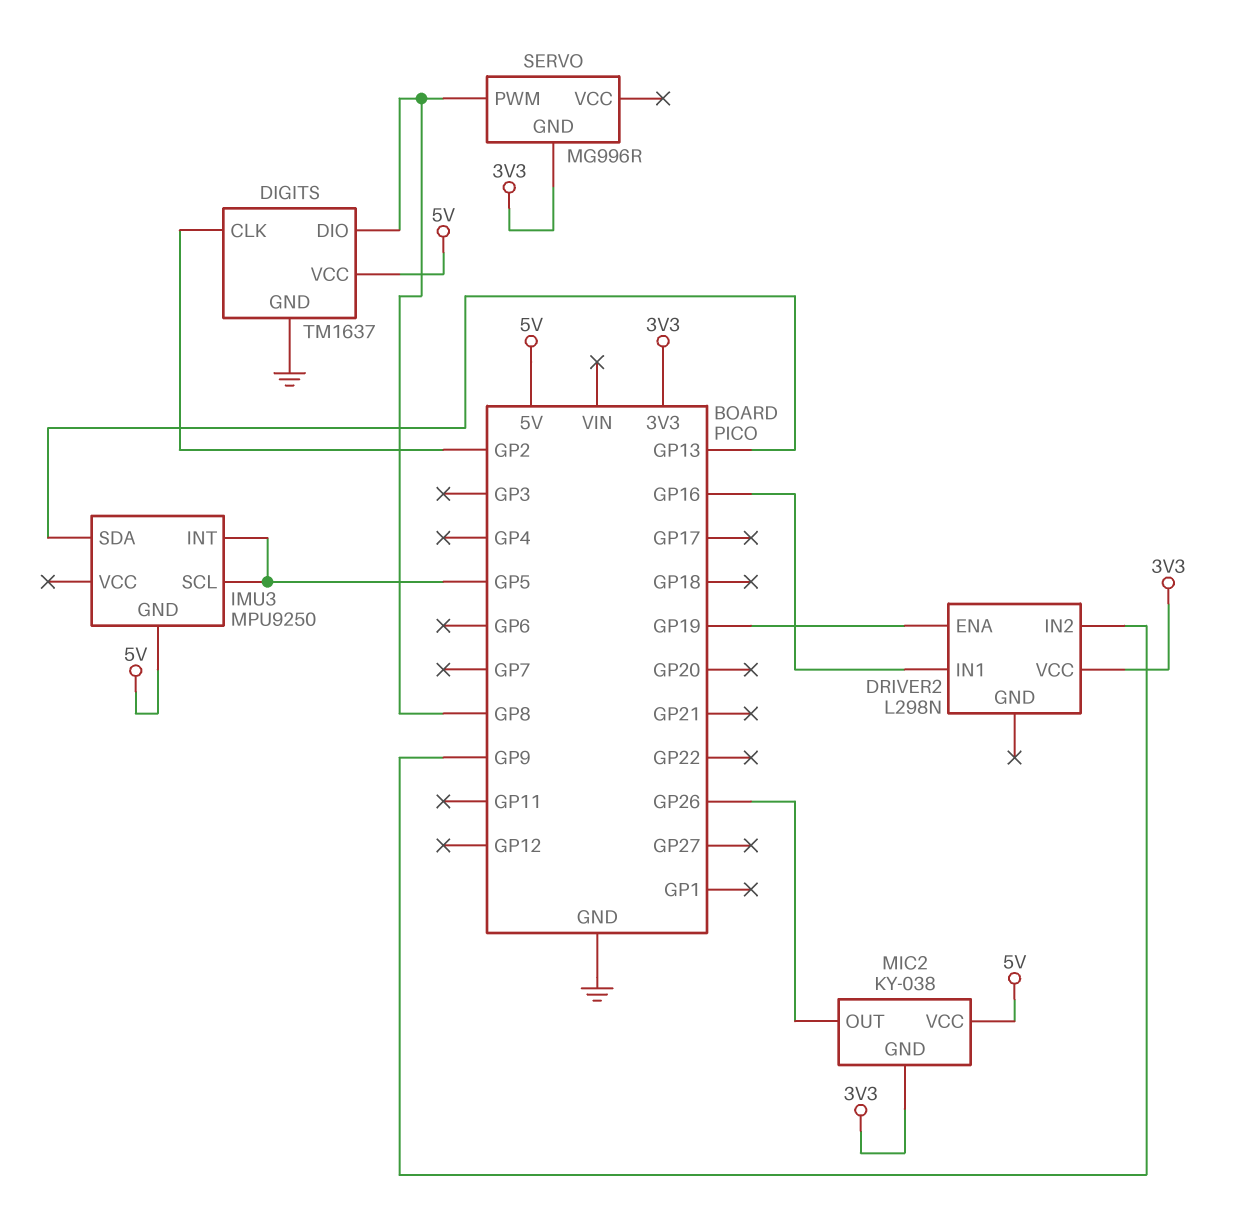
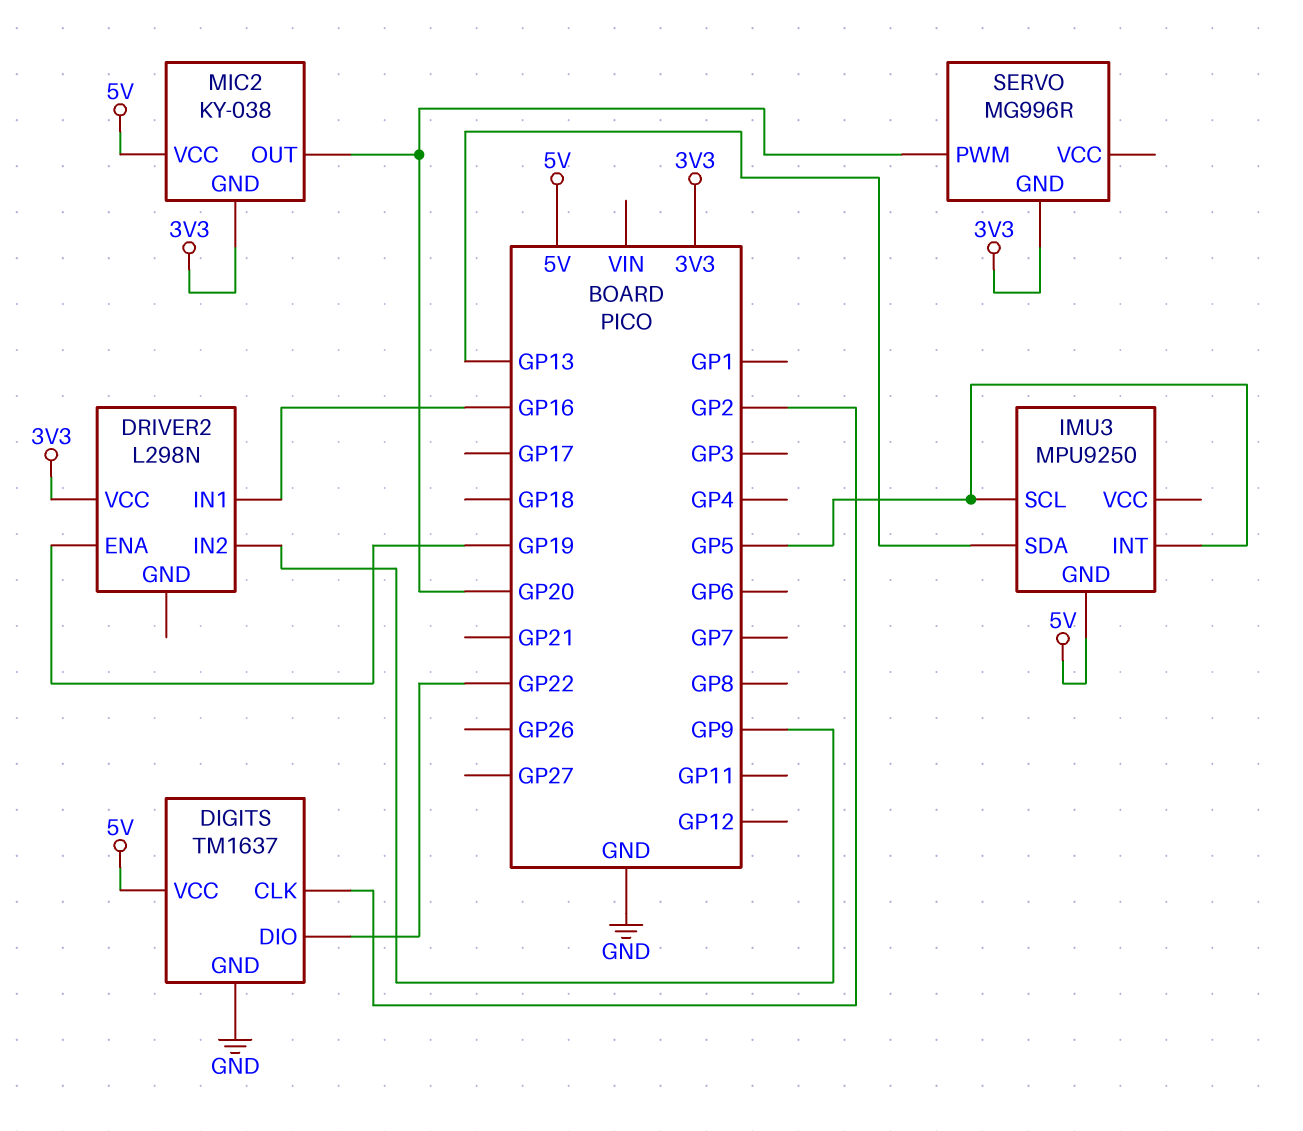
DIGITS pin DIO: GP8 -> GP22
MIC2 pin OUT: GP26 -> GP20
SERVO pin PWM: GP8 -> GP20

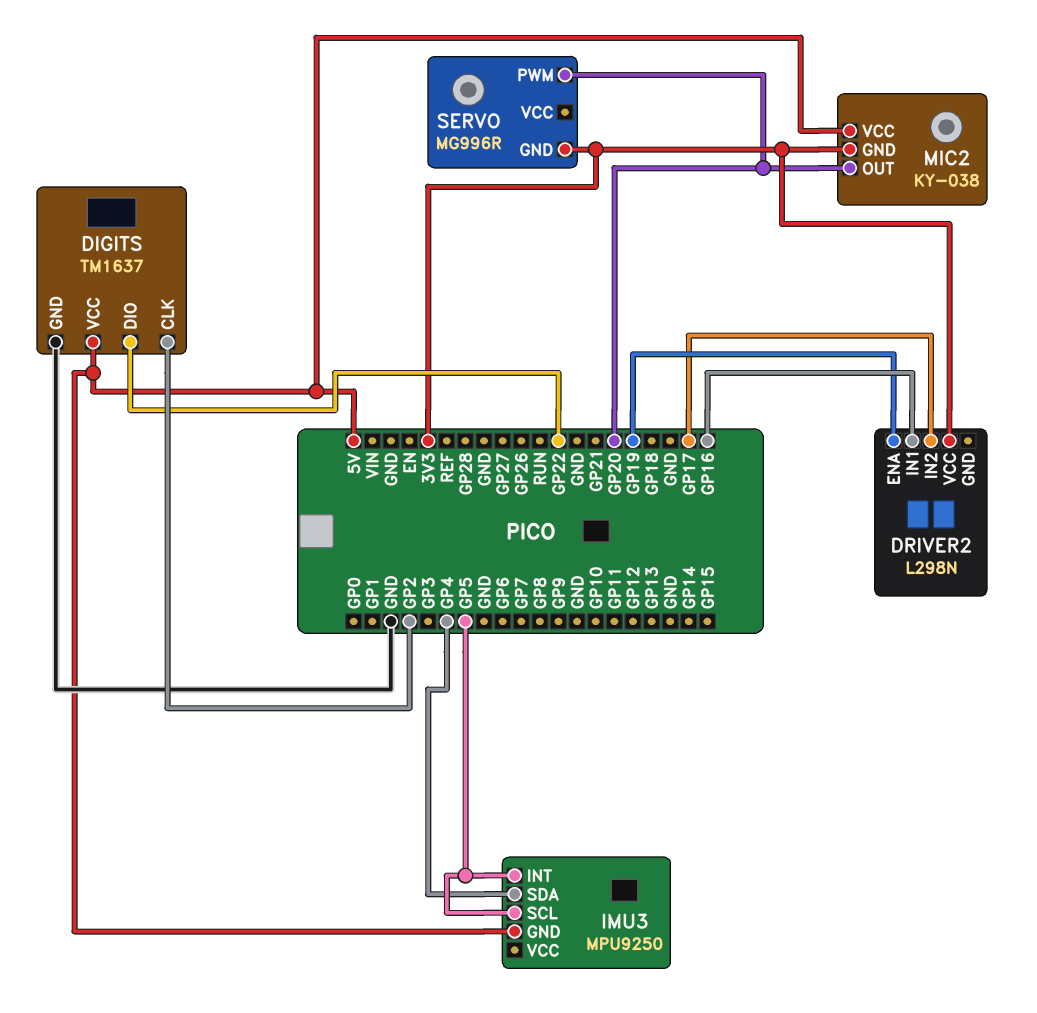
DRIVER2 pin IN2: GP9 -> GP17
IMU3 pin SDA: GP13 -> GP4

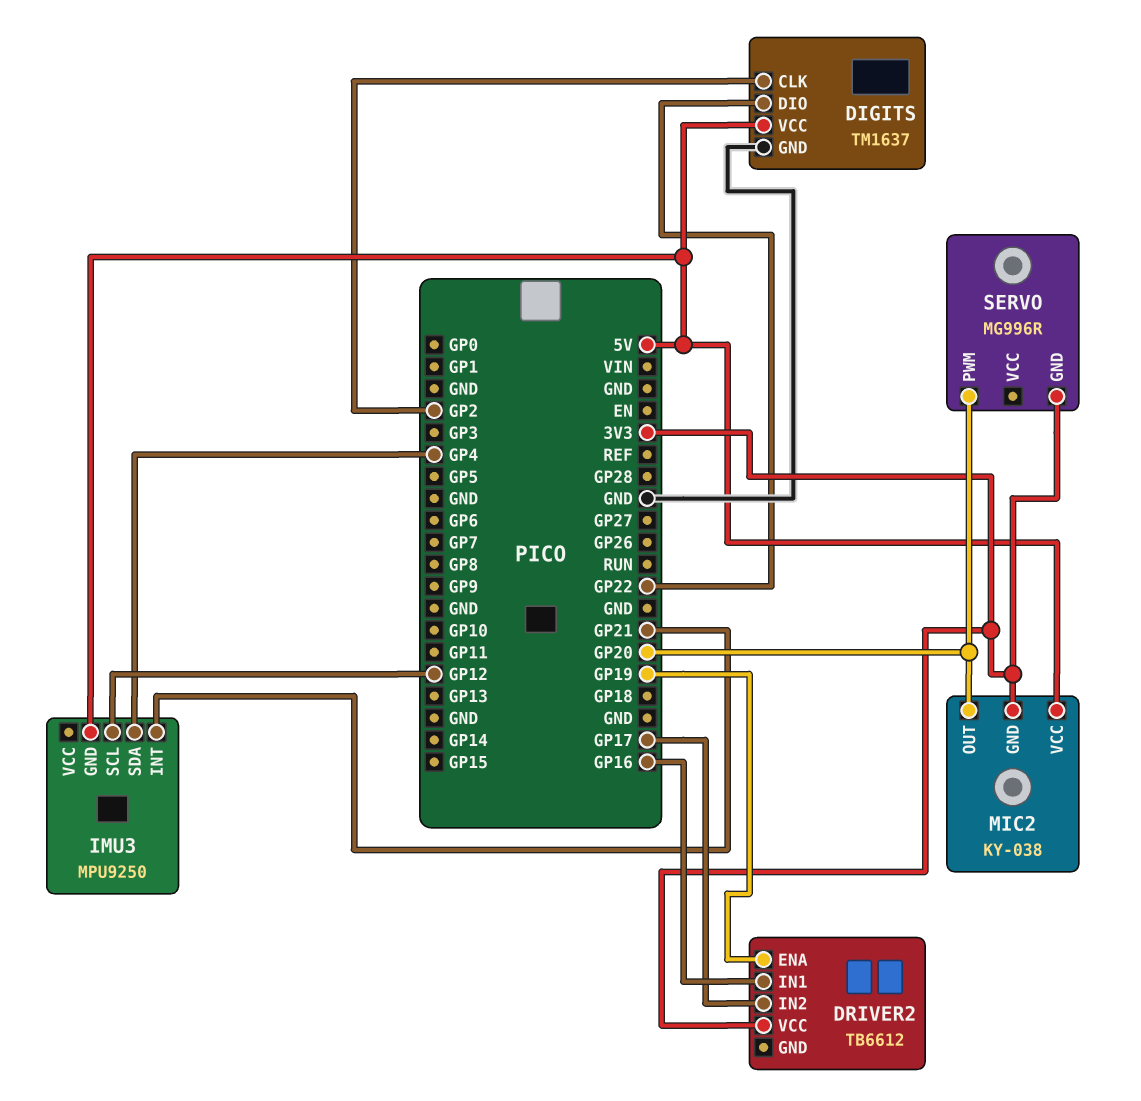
DRIVER2: L298N -> TB6612
IMU3 pin INT: GP5 -> GP21
IMU3 pin SCL: GP5 -> GP12

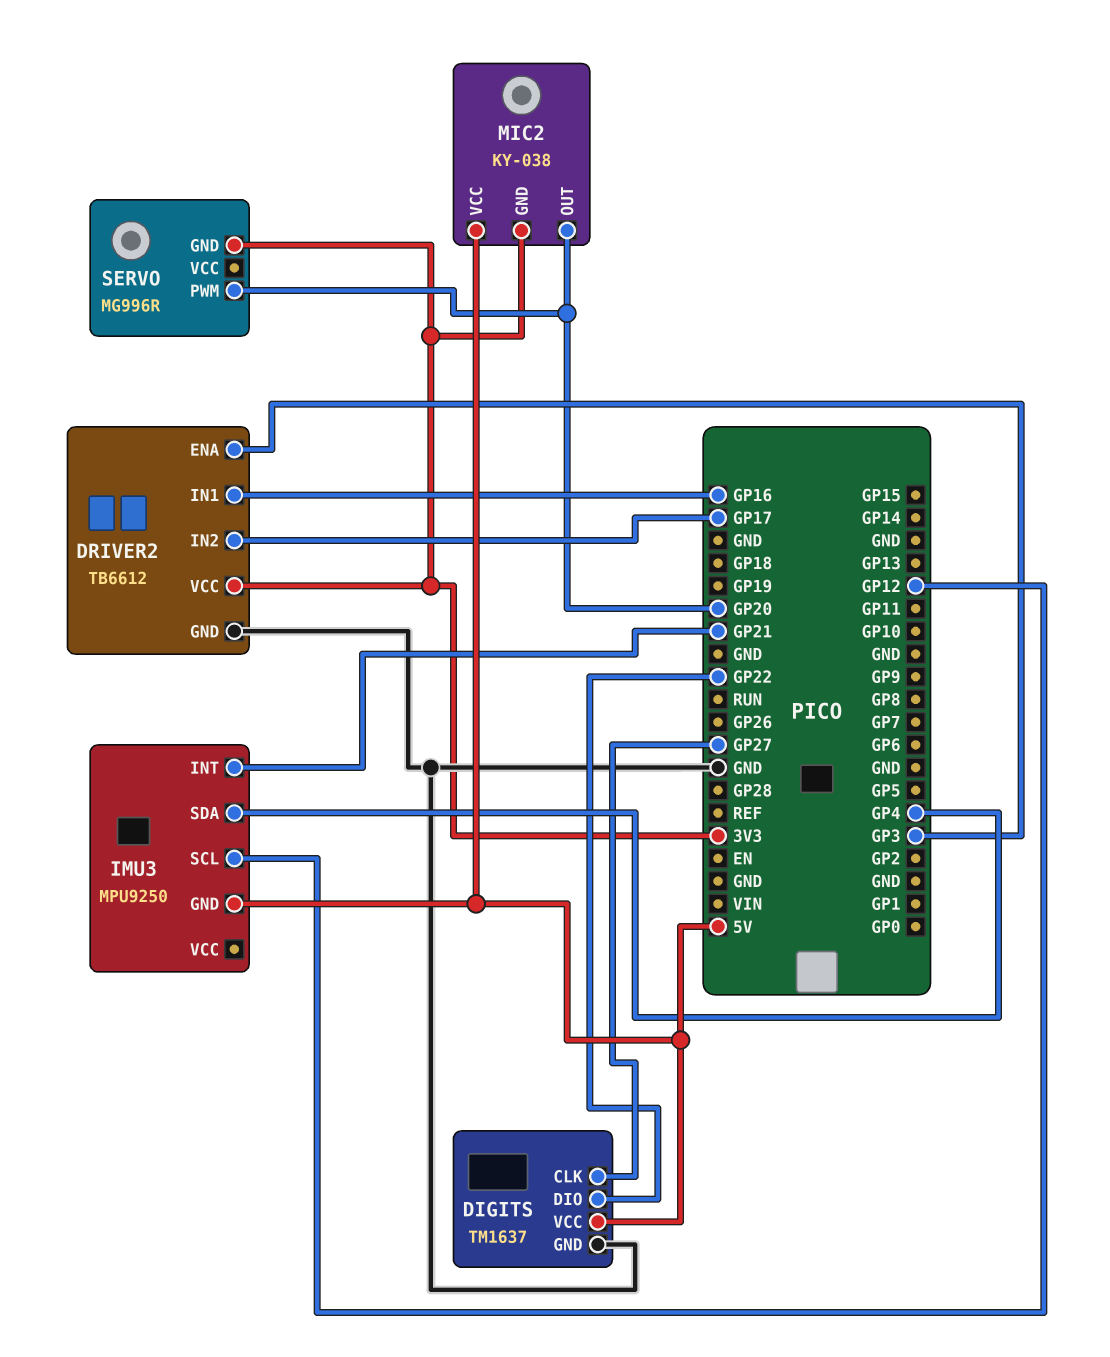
DIGITS pin CLK: GP2 -> GP27
DRIVER2 pin ENA: GP19 -> GP3
DRIVER2 pin GND: none -> GND

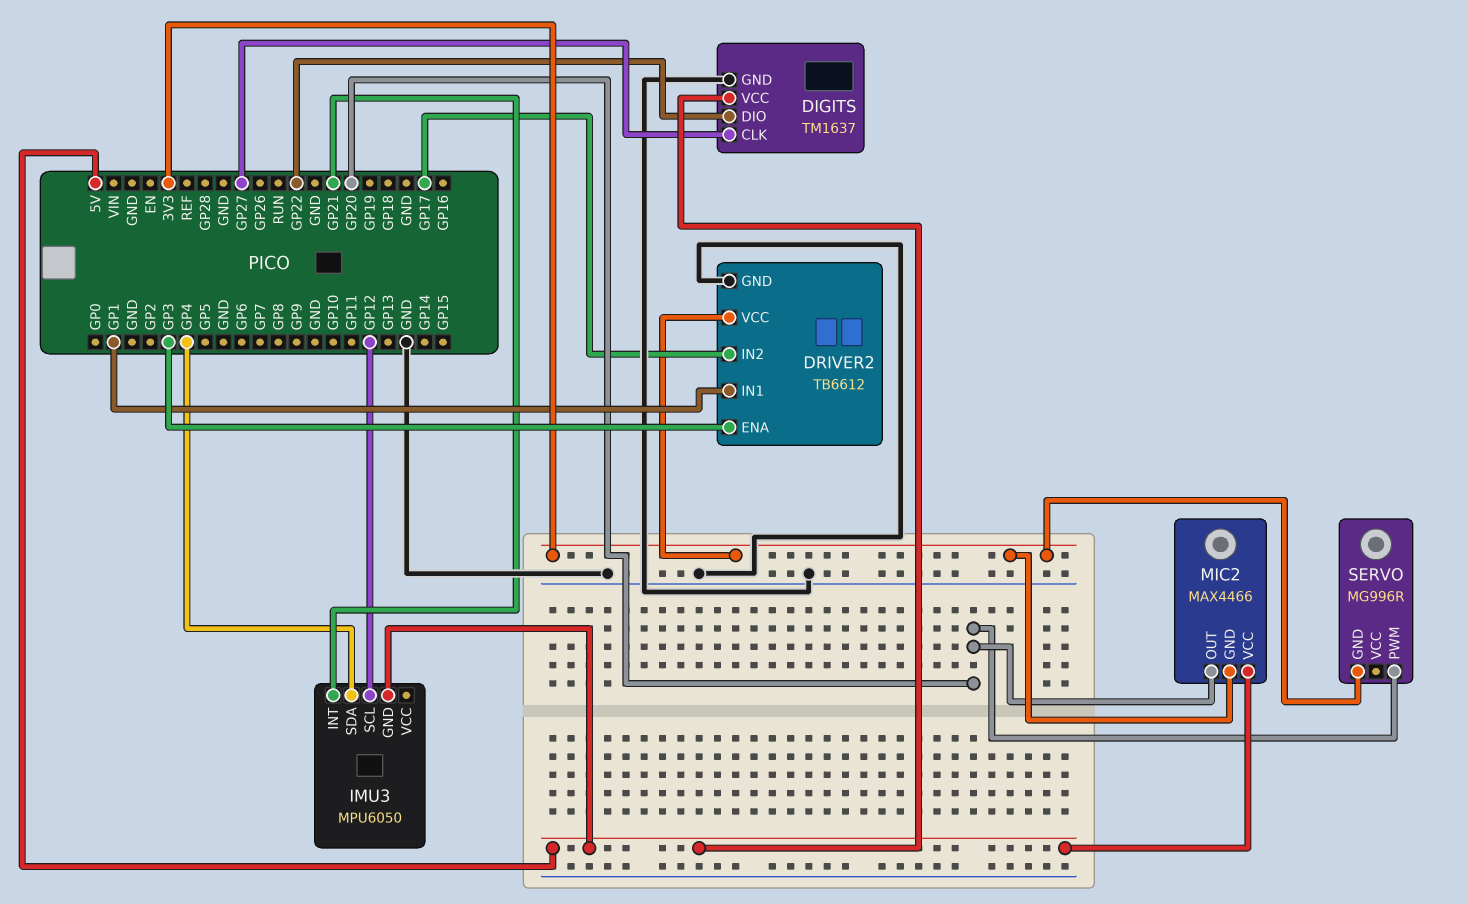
DRIVER2 pin IN1: GP16 -> GP1
IMU3: MPU9250 -> MPU6050
MIC2: KY-038 -> MAX4466

